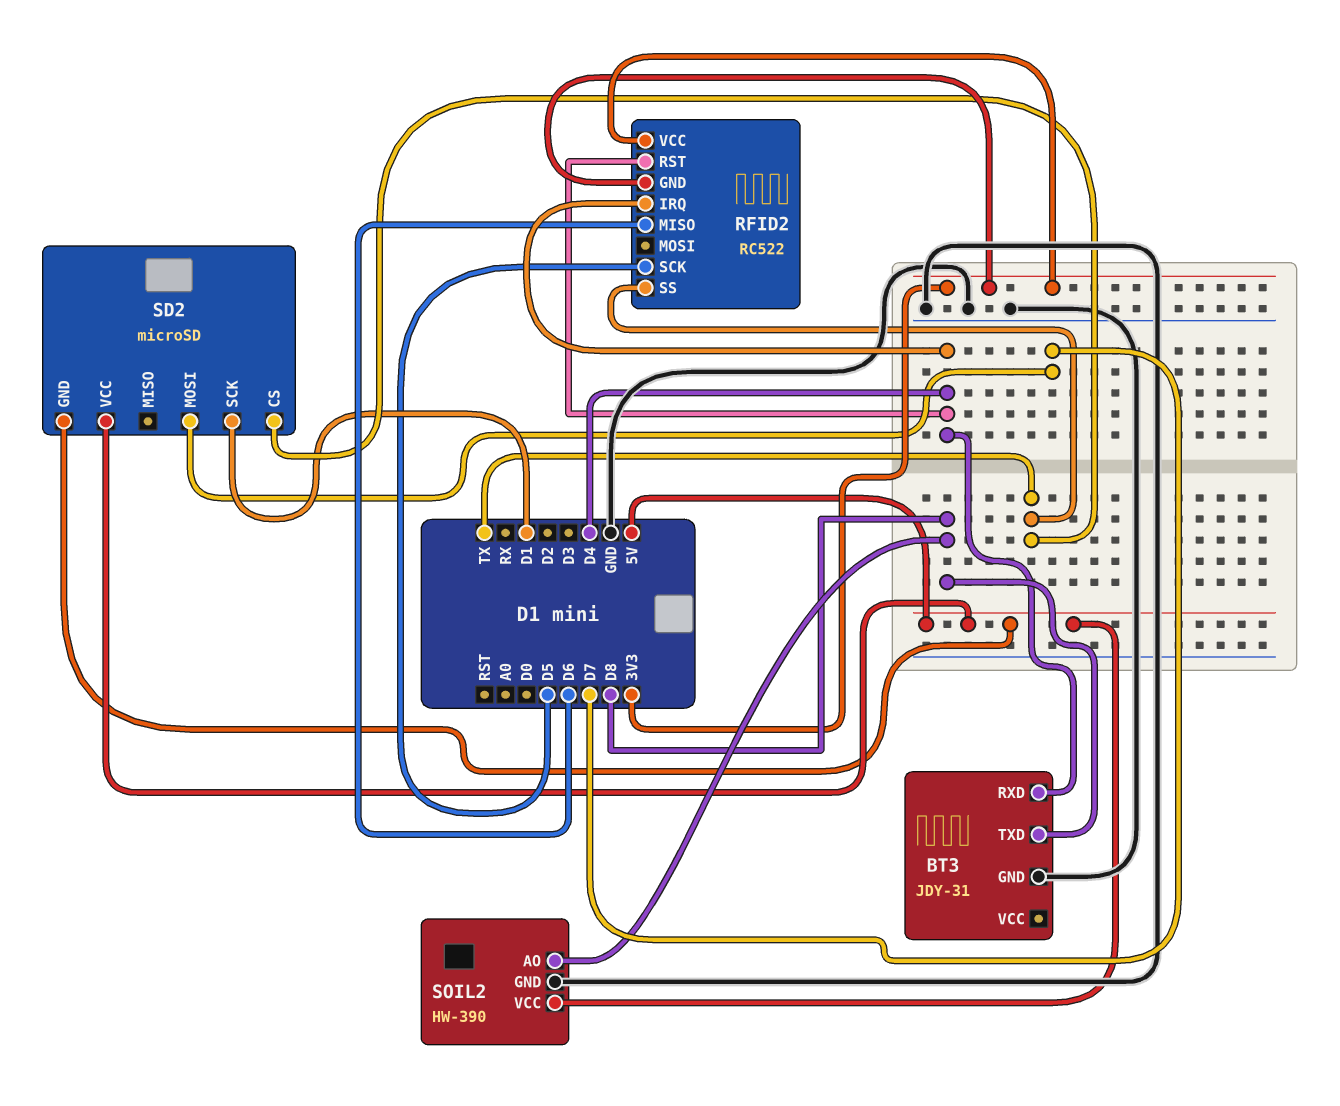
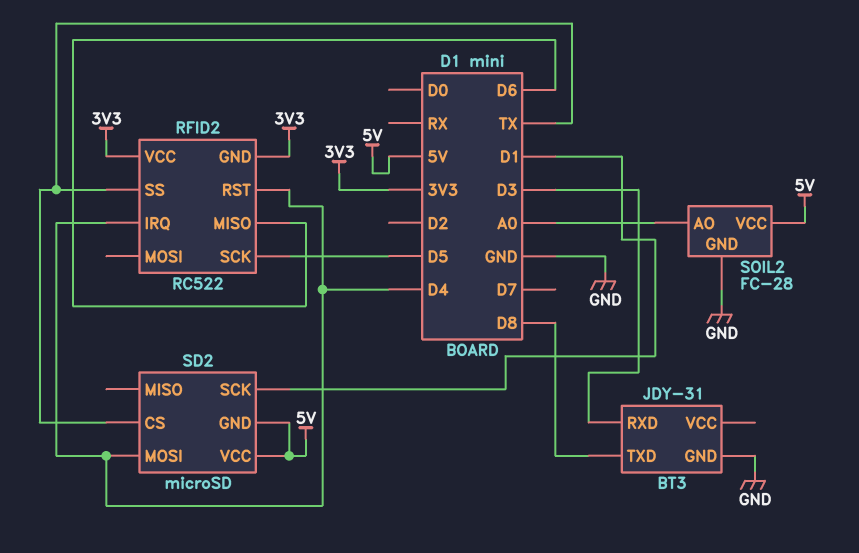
BT3 pin RXD: D4 -> D3
SD2 pin MOSI: D7 -> D4
SOIL2: HW-390 -> FC-28
SOIL2 pin AO: D8 -> A0

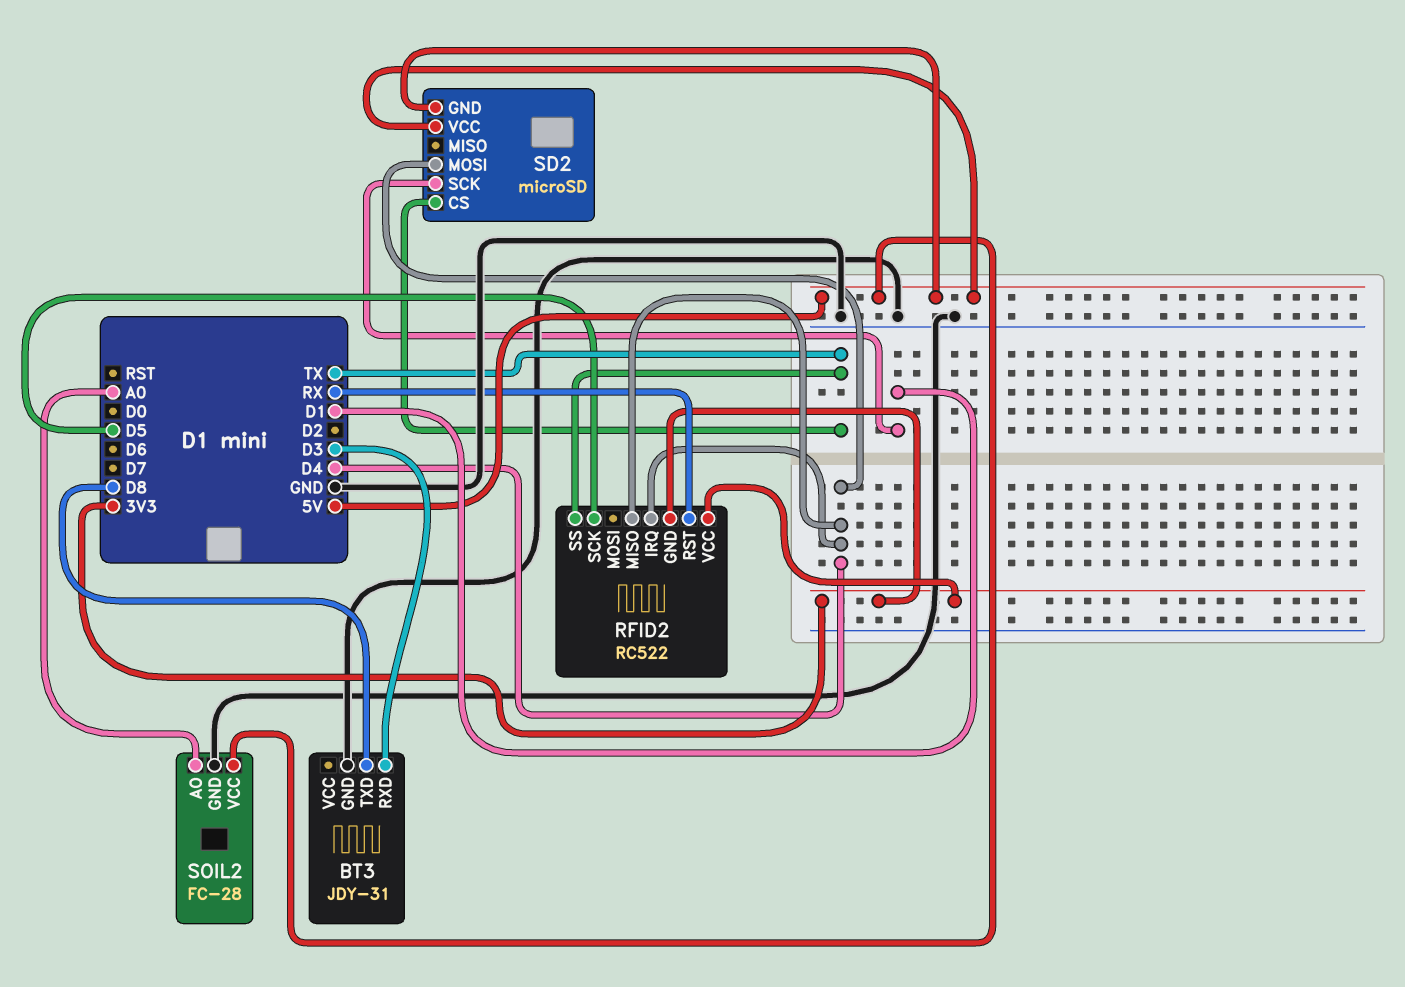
RFID2 pin MISO: D6 -> D4
RFID2 pin RST: D4 -> RX

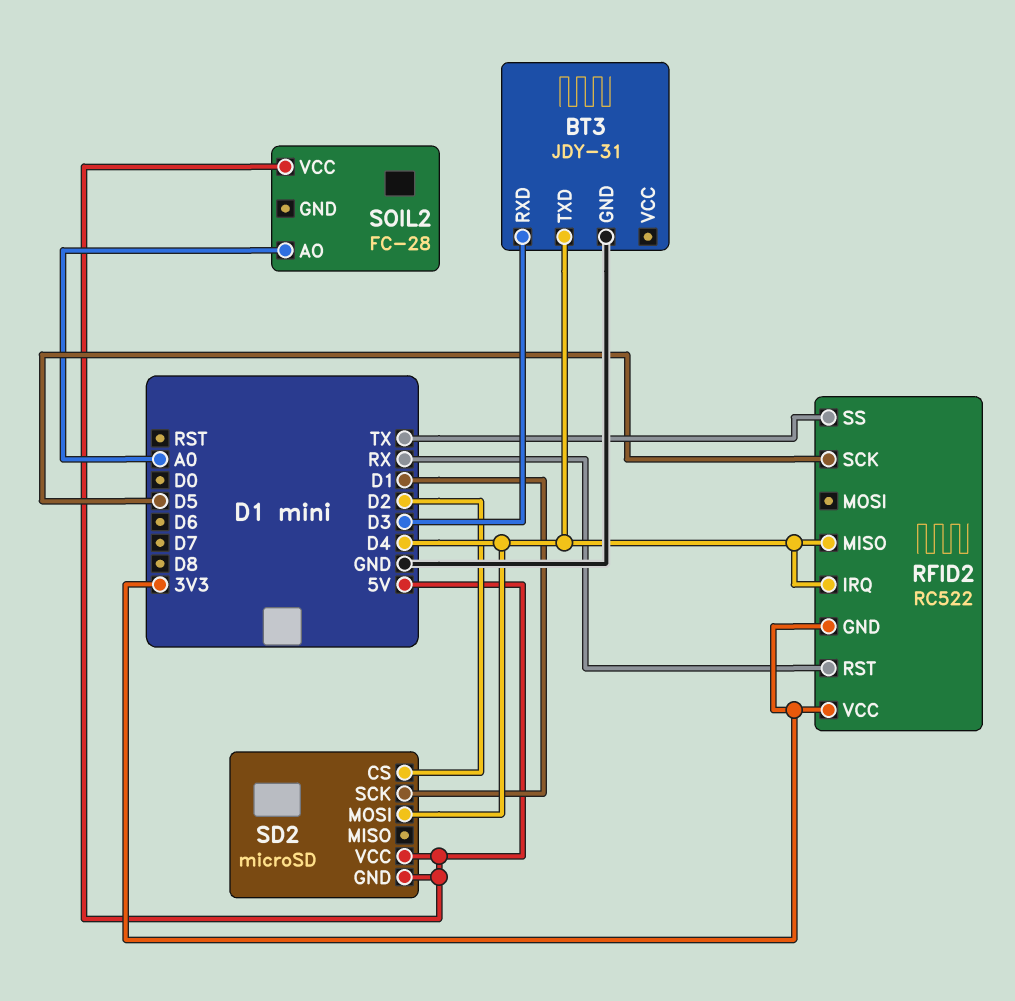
BT3 pin TXD: D8 -> D4
SD2 pin CS: TX -> D2
SOIL2 pin GND: GND -> none

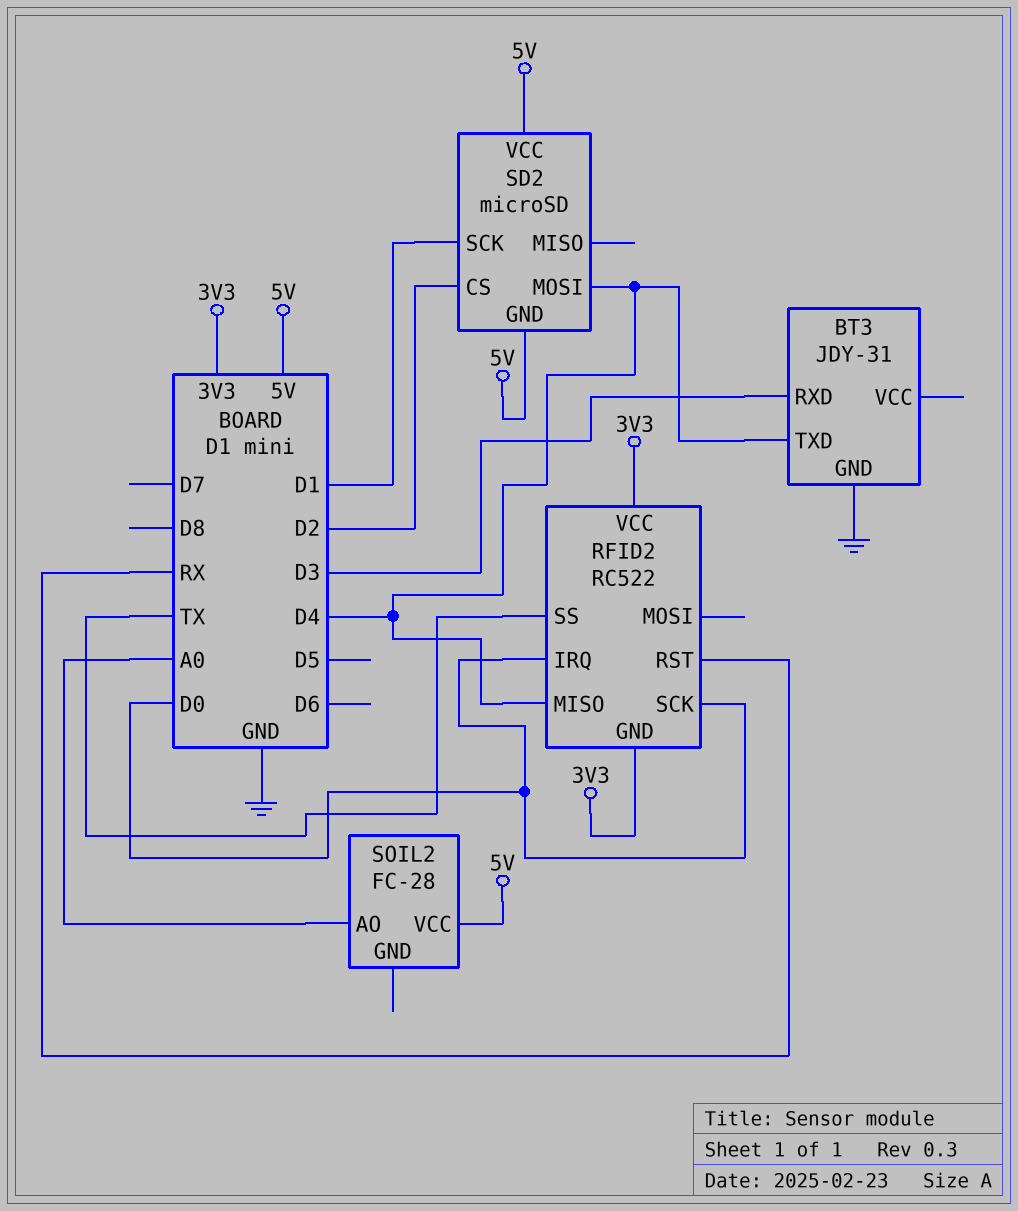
RFID2 pin IRQ: D4 -> D0
RFID2 pin SCK: D5 -> D0

